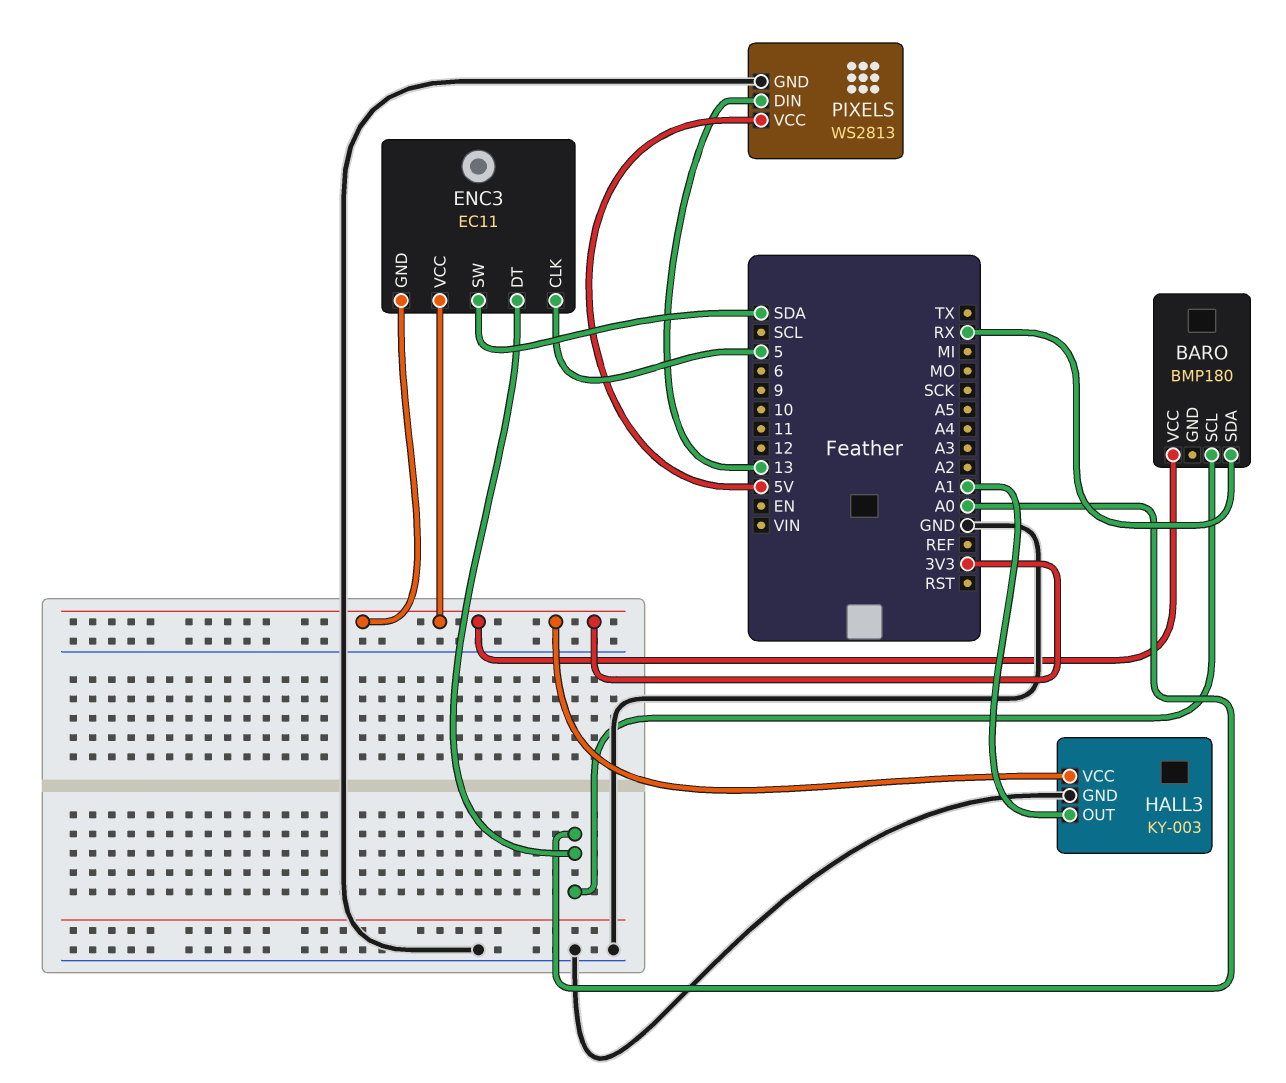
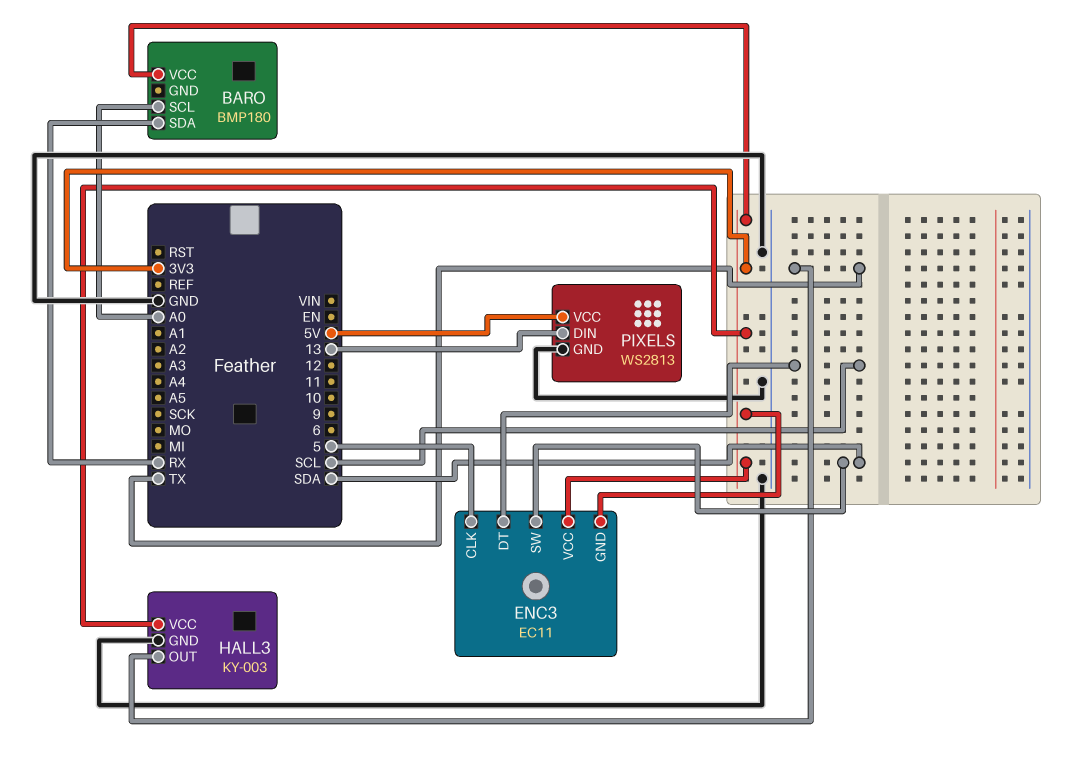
ENC3 pin DT: A0 -> SCL
HALL3 pin OUT: A1 -> TX

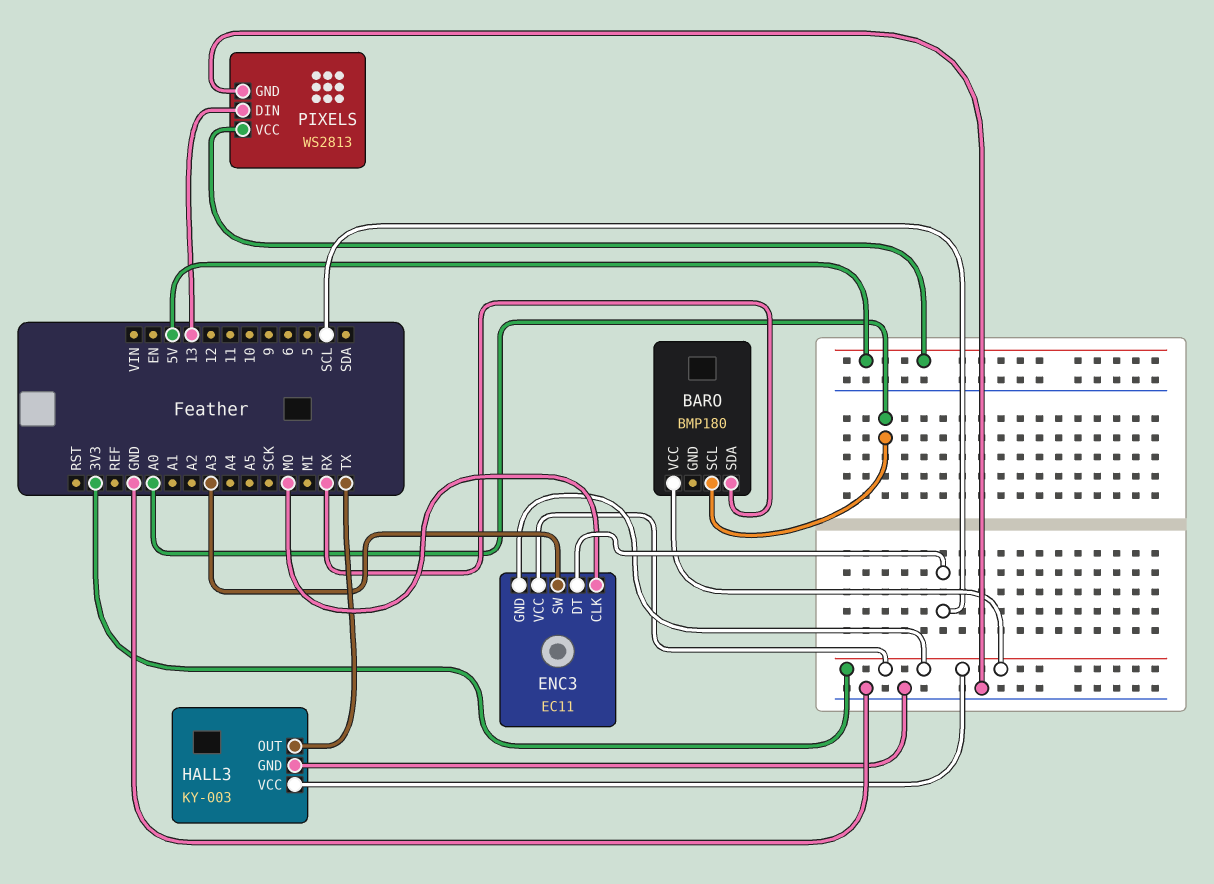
ENC3 pin CLK: 5 -> MO
ENC3 pin SW: SDA -> A3

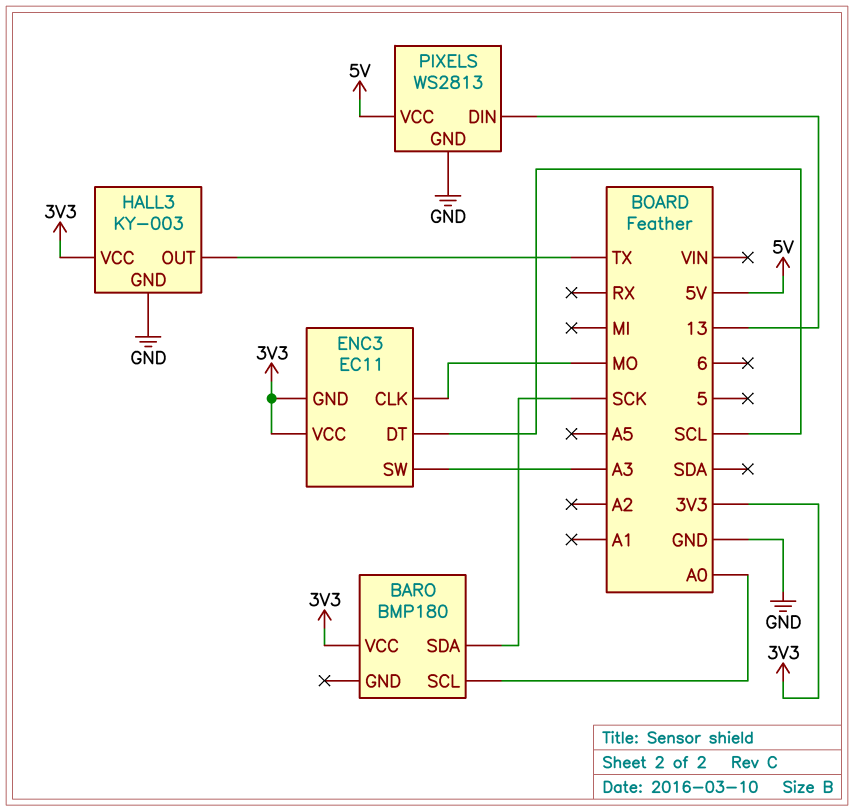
BARO pin SDA: RX -> SCK

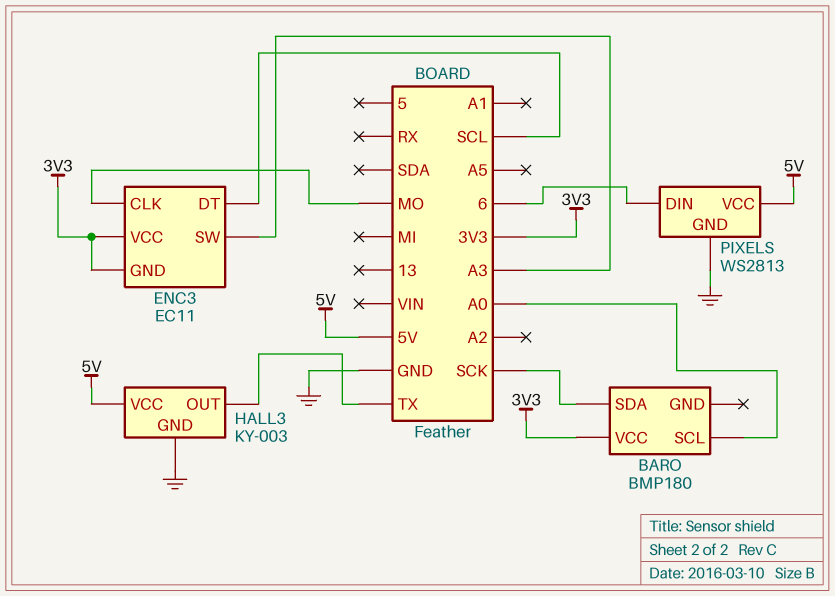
HALL3 pin VCC: 3V3 -> 5V
PIXELS pin DIN: 13 -> 6

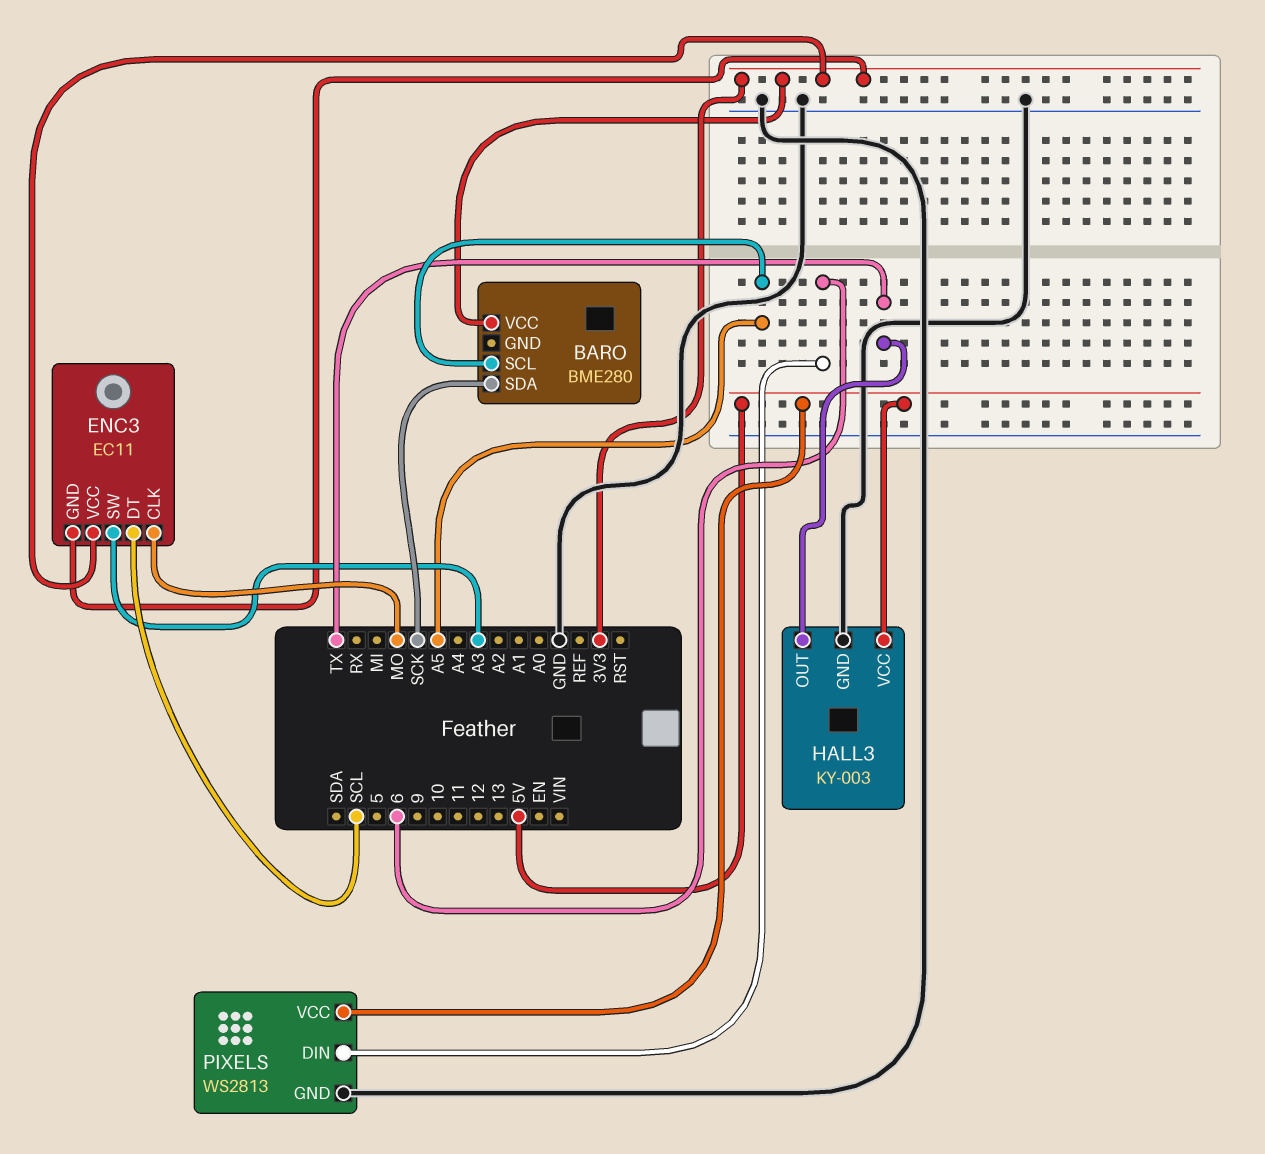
BARO: BMP180 -> BME280
BARO pin SCL: A0 -> A5

